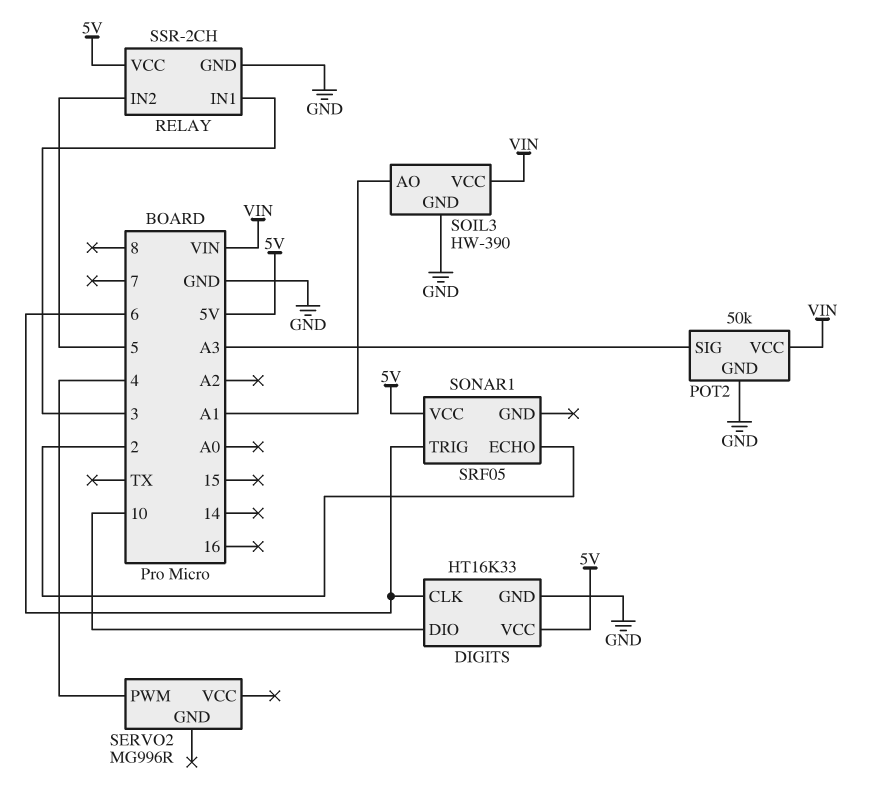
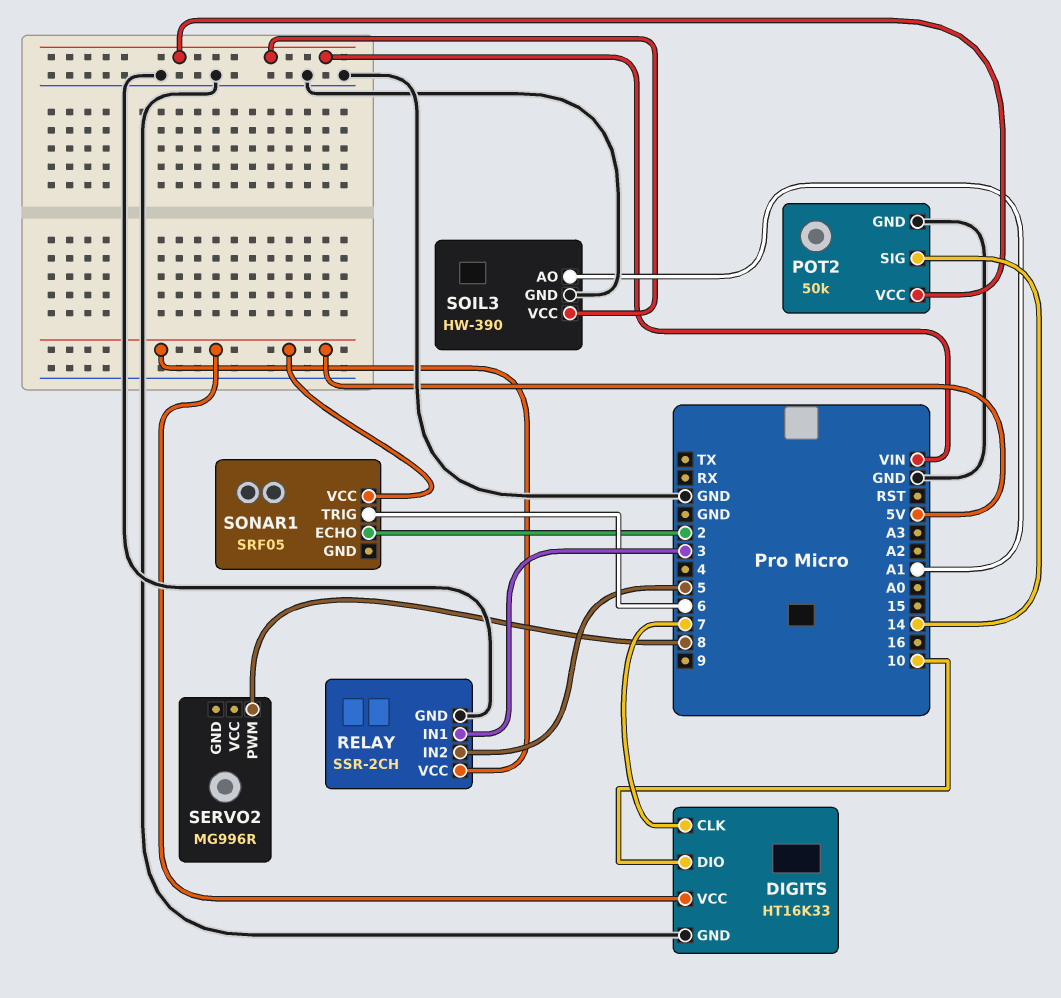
DIGITS pin CLK: 6 -> 7
POT2 pin SIG: A3 -> 14
SERVO2 pin PWM: 4 -> 8

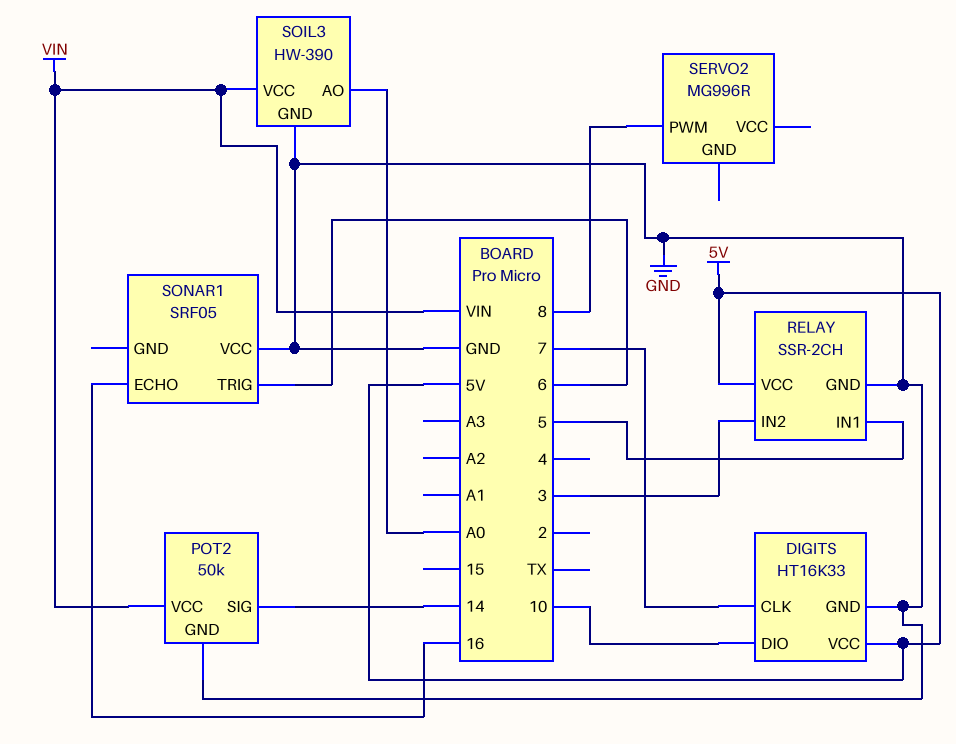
RELAY pin IN1: 3 -> 5
RELAY pin IN2: 5 -> 3
SOIL3 pin AO: A1 -> A0
SONAR1 pin ECHO: 2 -> 16
SONAR1 pin VCC: 5V -> GND

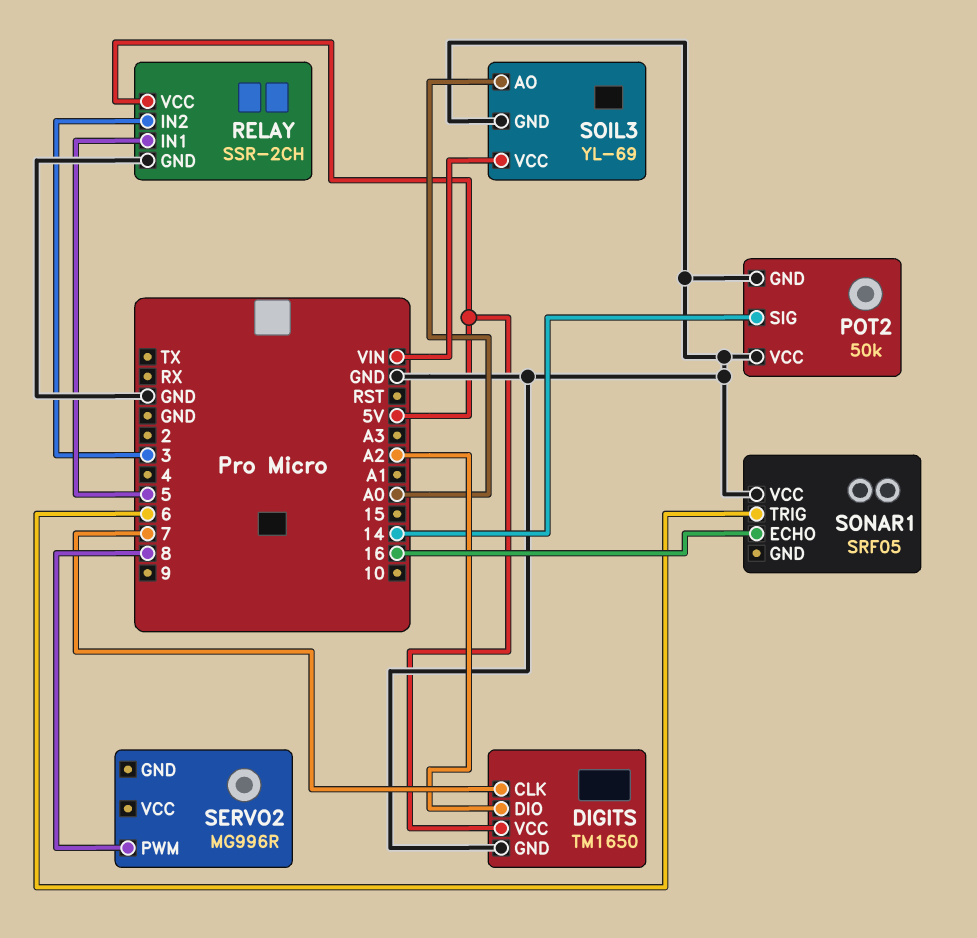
DIGITS: HT16K33 -> TM1650
DIGITS pin DIO: 10 -> A2
POT2 pin VCC: VIN -> GND
SOIL3: HW-390 -> YL-69

